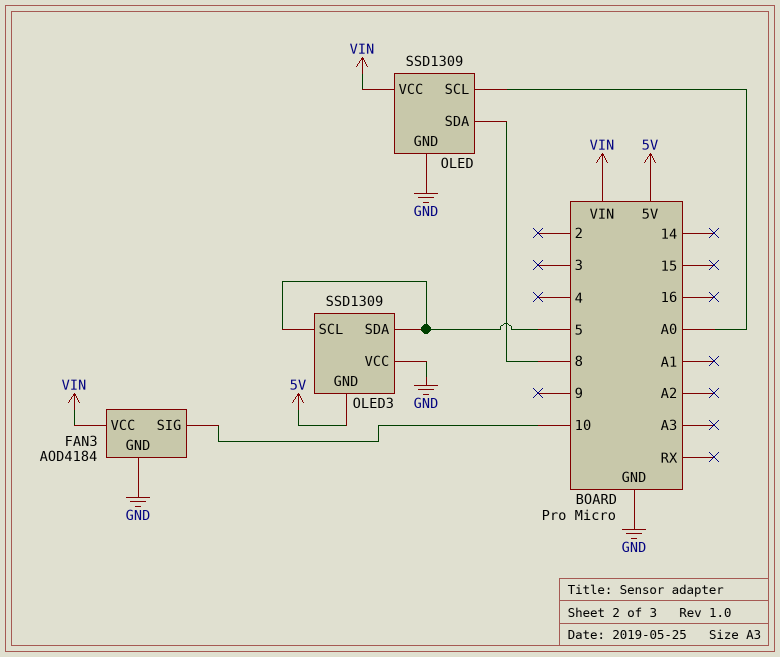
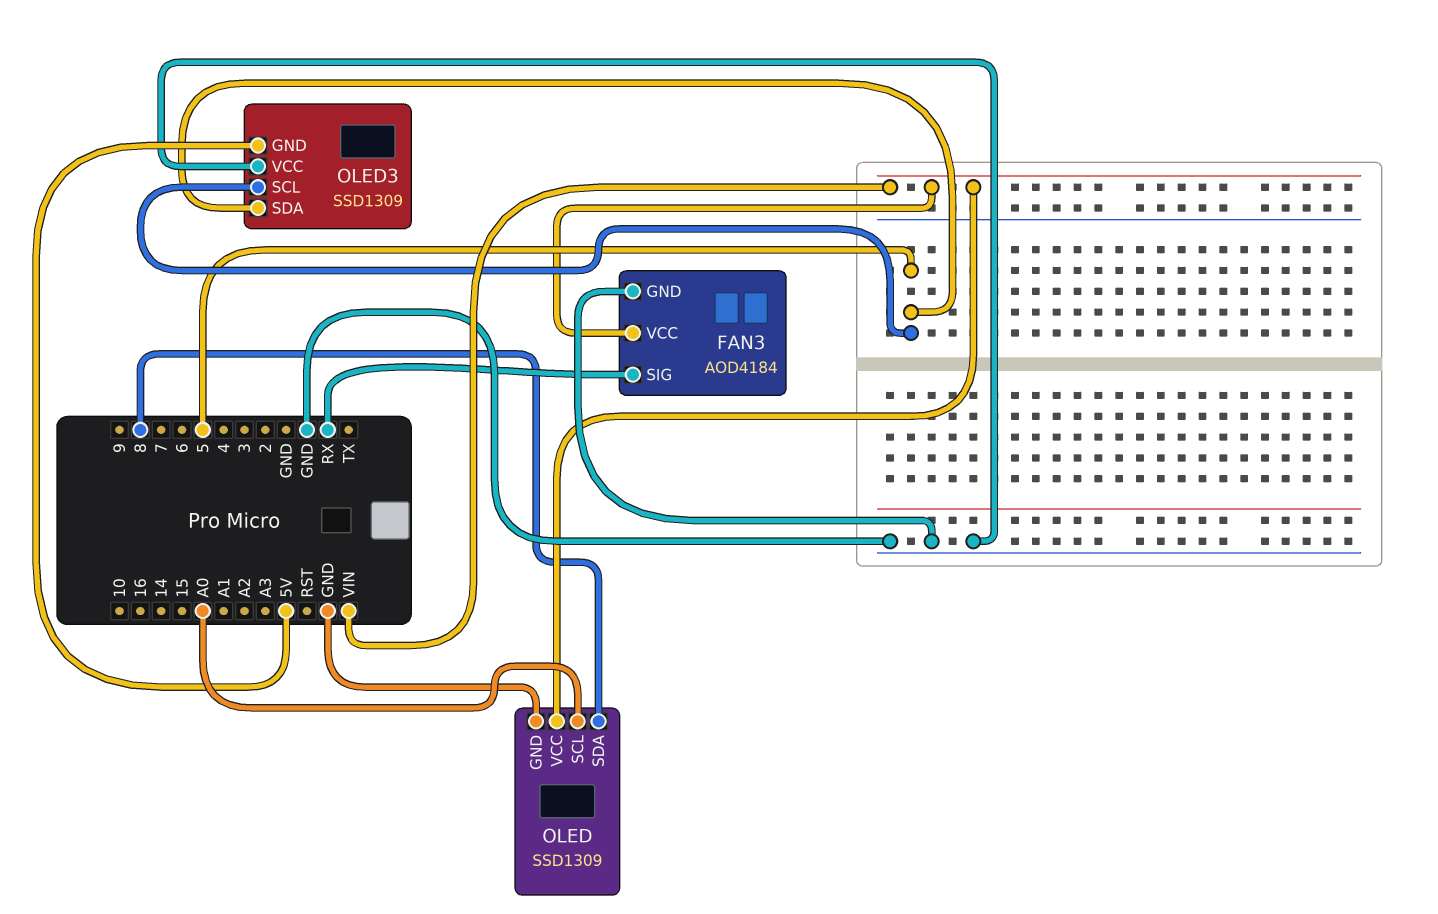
FAN3 pin SIG: 10 -> RX

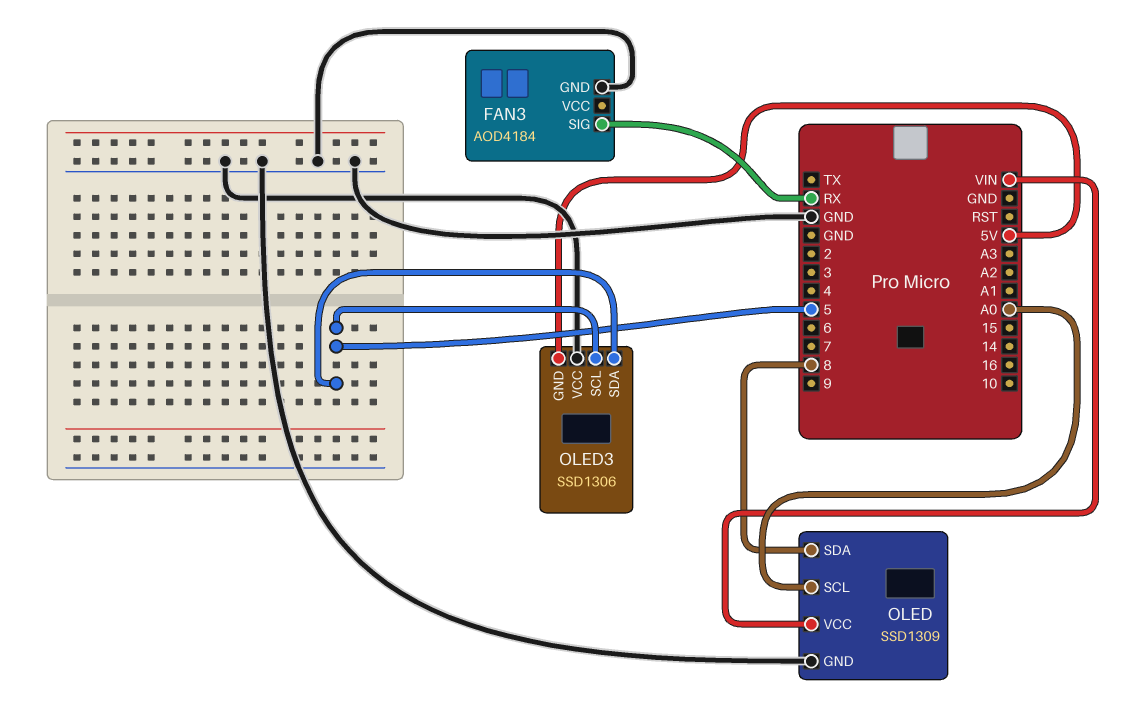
FAN3 pin VCC: VIN -> none
OLED3: SSD1309 -> SSD1306

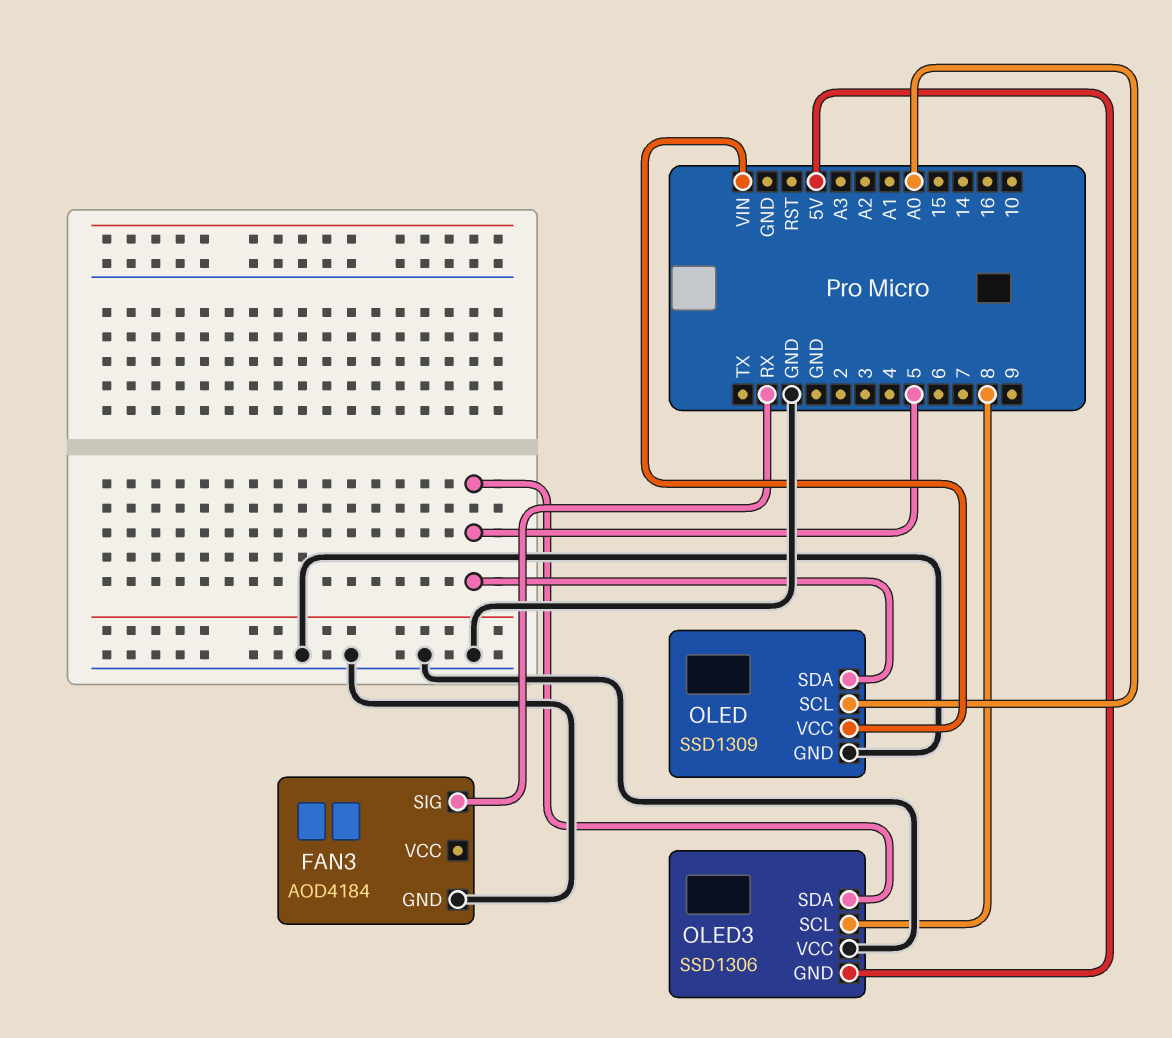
OLED pin SDA: 8 -> 5
OLED3 pin SCL: 5 -> 8

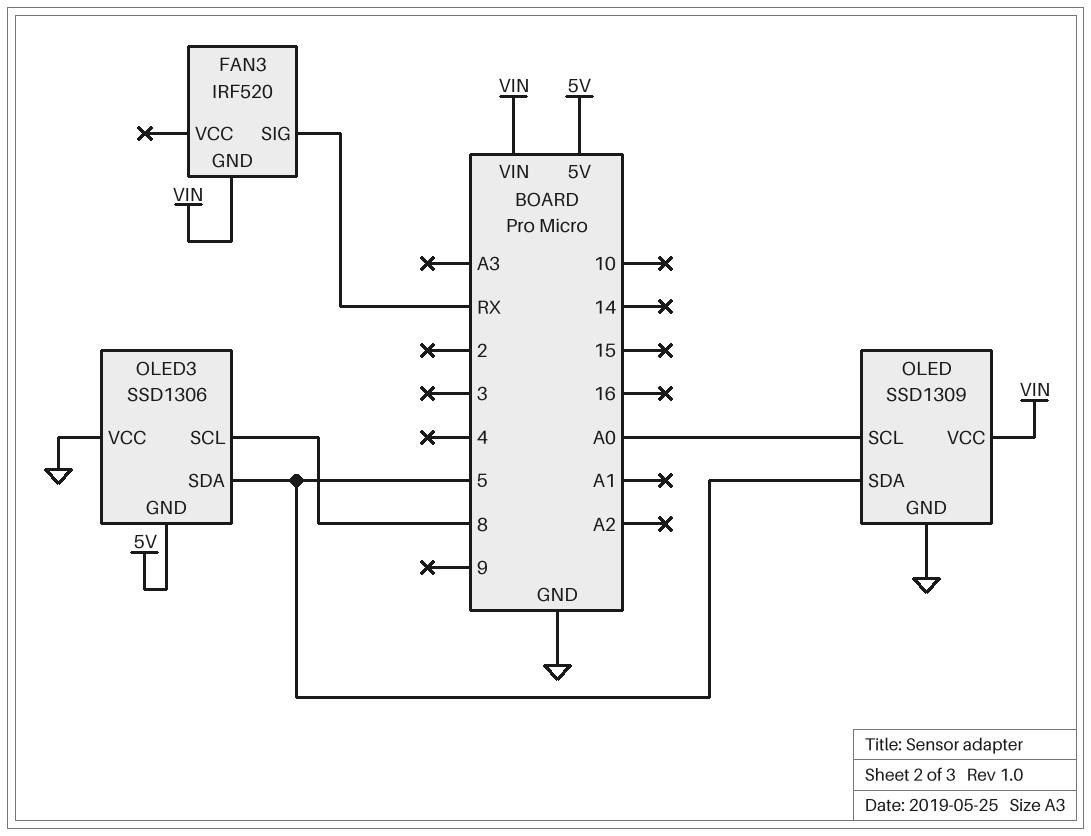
FAN3: AOD4184 -> IRF520
FAN3 pin GND: GND -> VIN

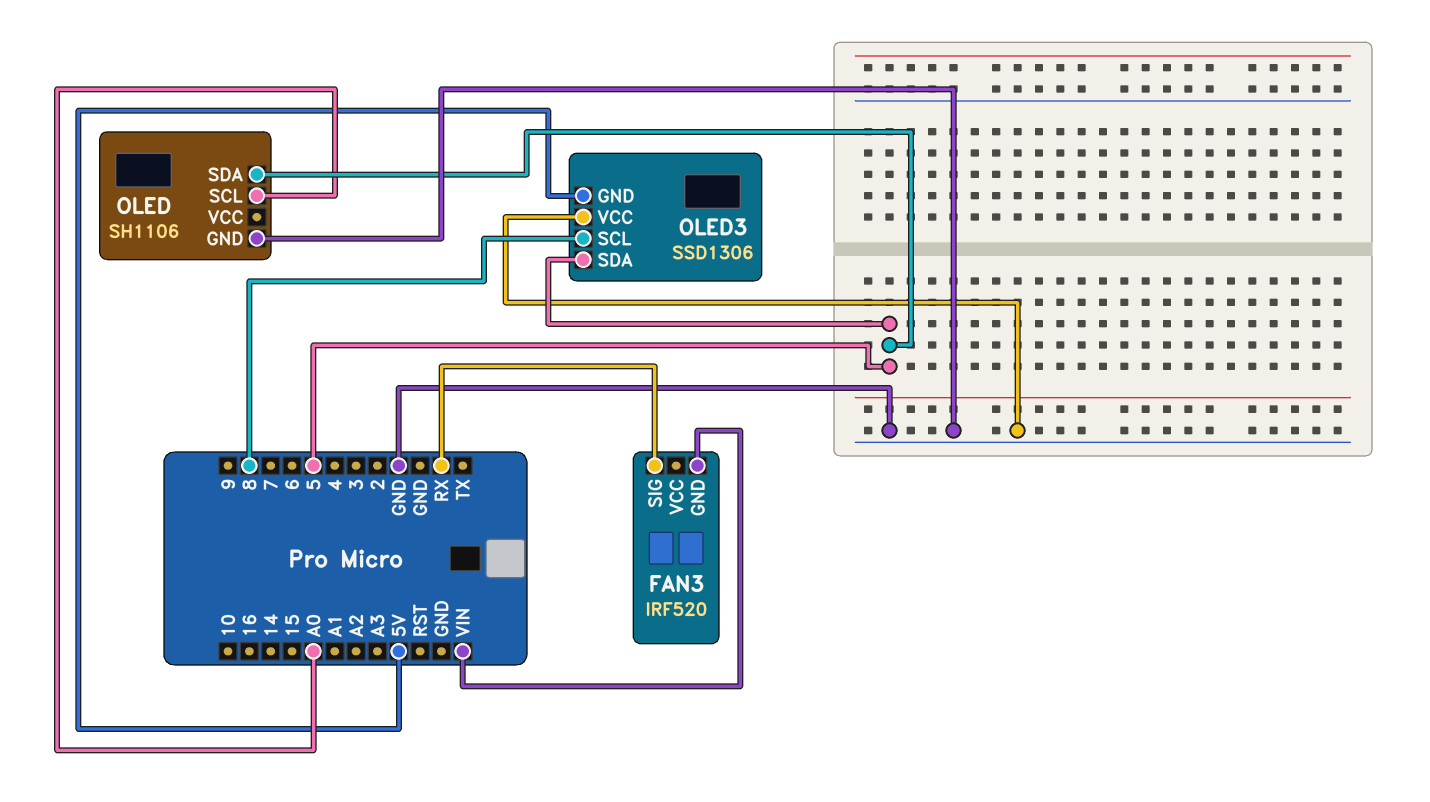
OLED: SSD1309 -> SH1106
OLED pin VCC: VIN -> none

